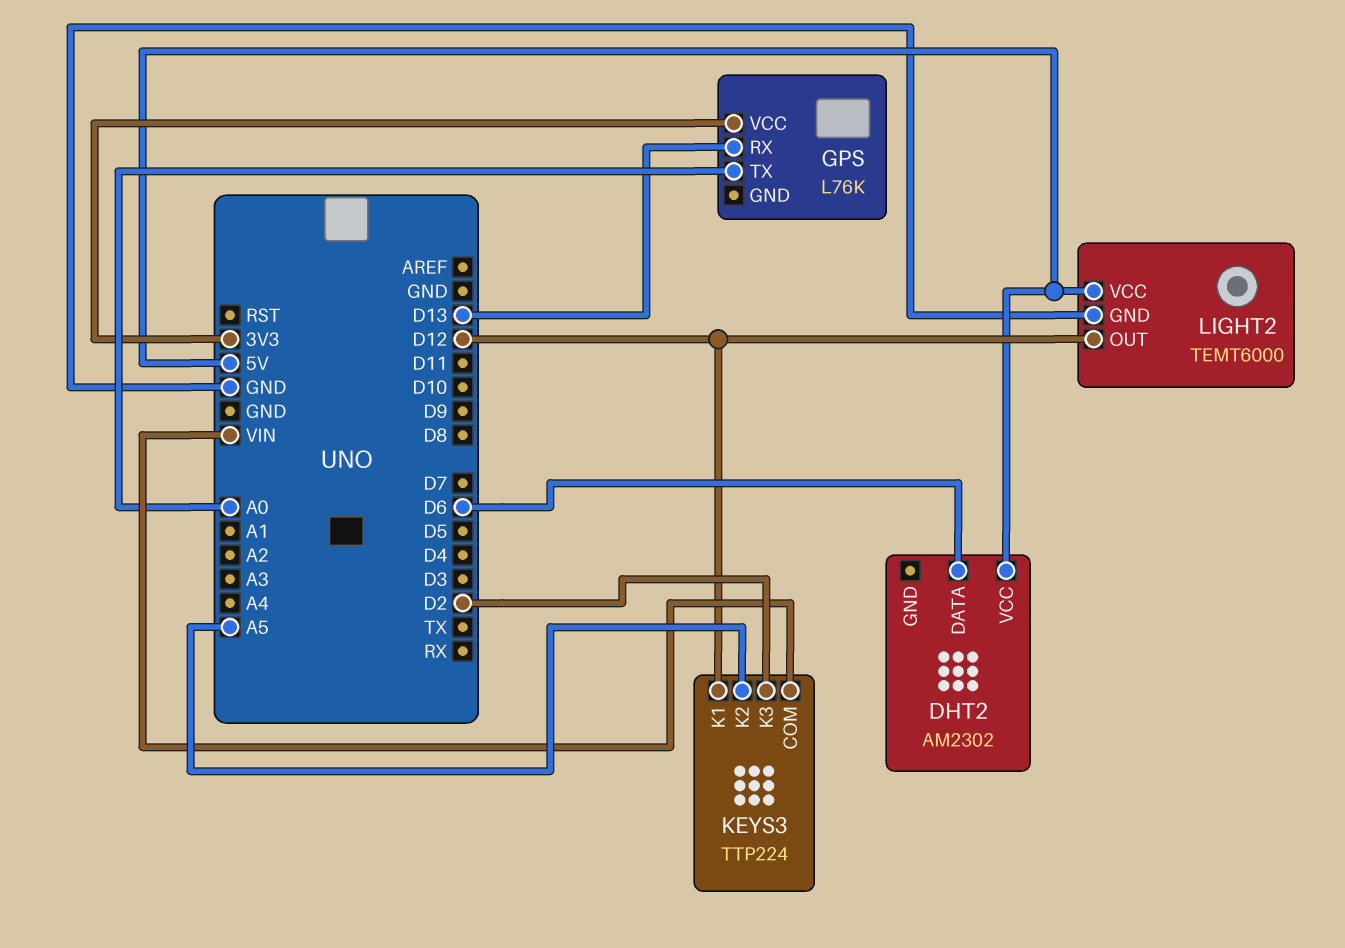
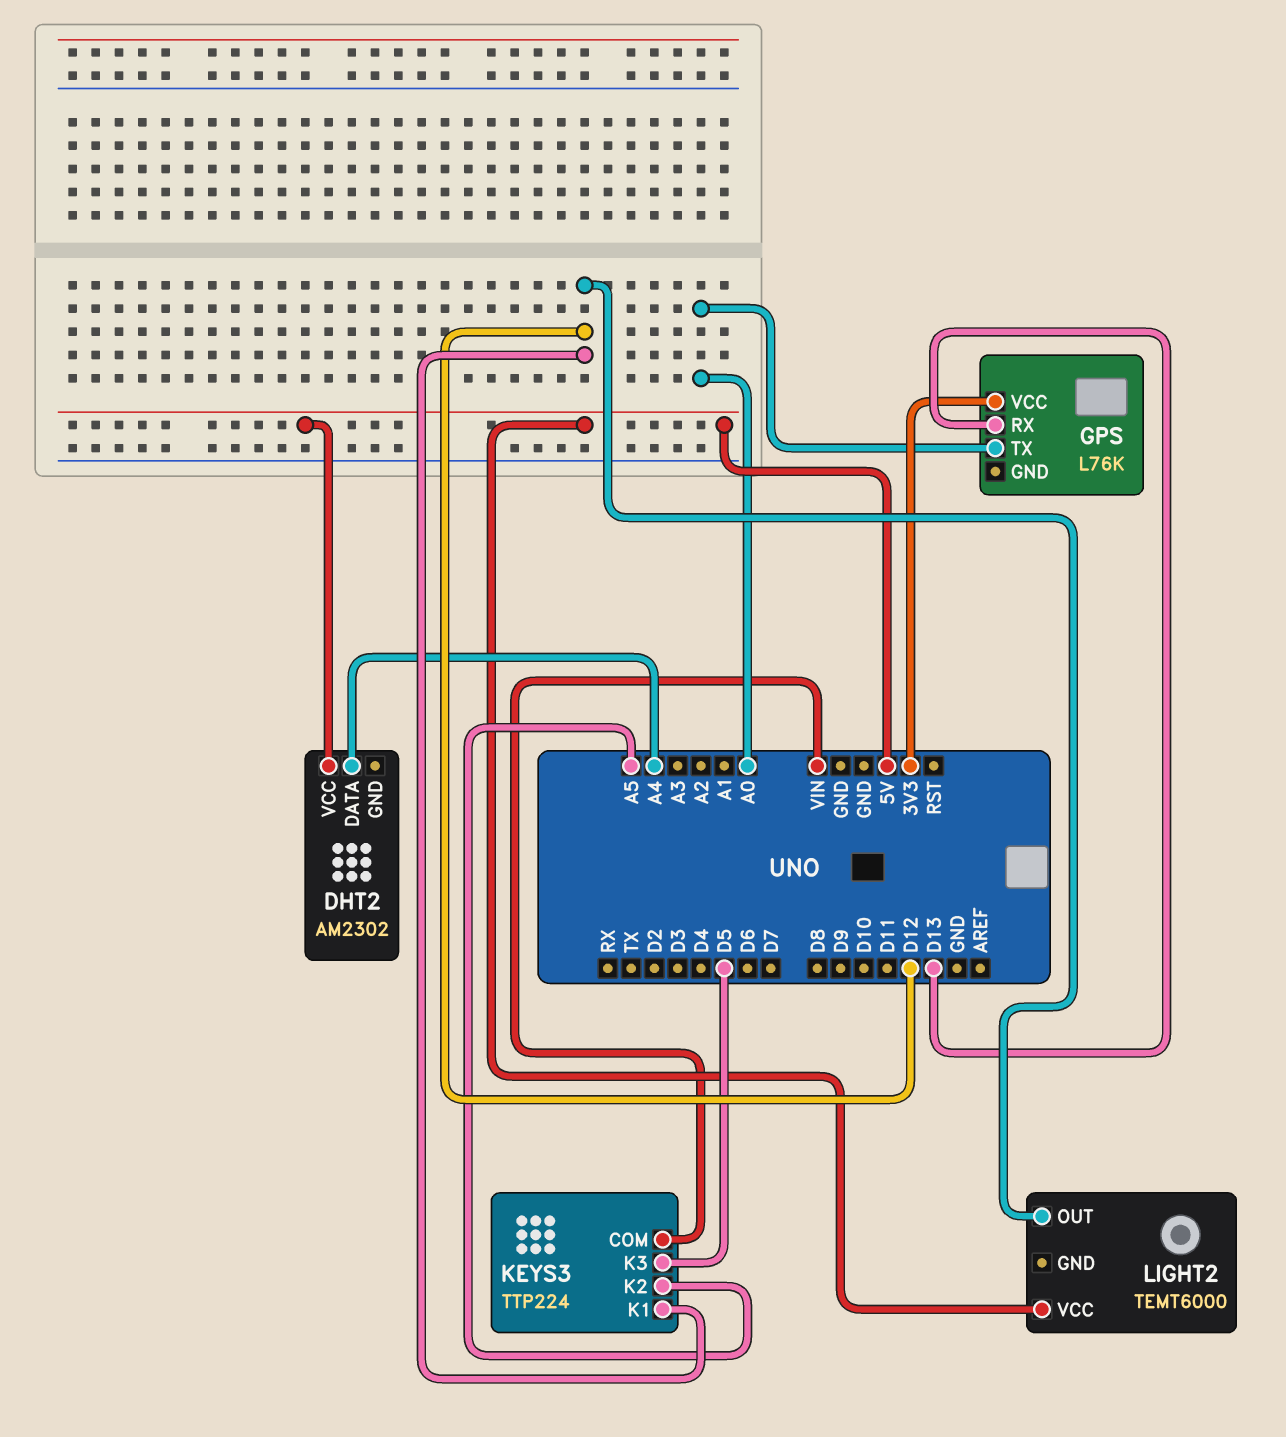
DHT2 pin DATA: D6 -> A4
KEYS3 pin K3: D2 -> D5
LIGHT2 pin GND: GND -> none

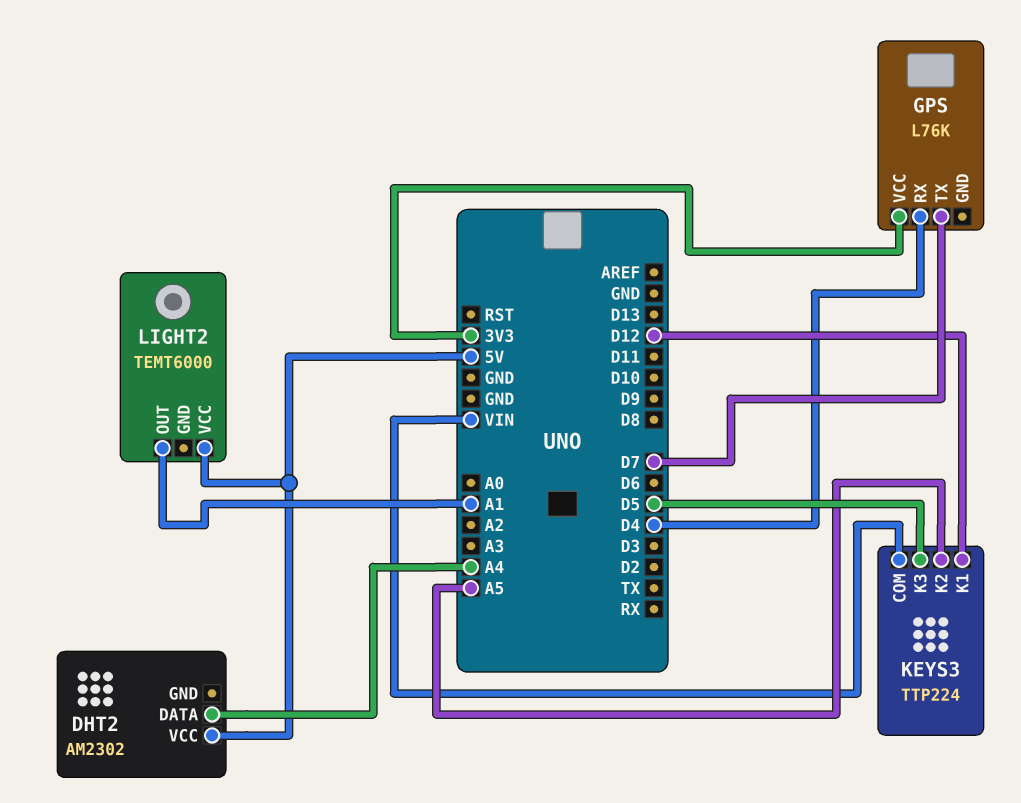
GPS pin RX: D13 -> D4
GPS pin TX: A0 -> D7
LIGHT2 pin OUT: D12 -> A1

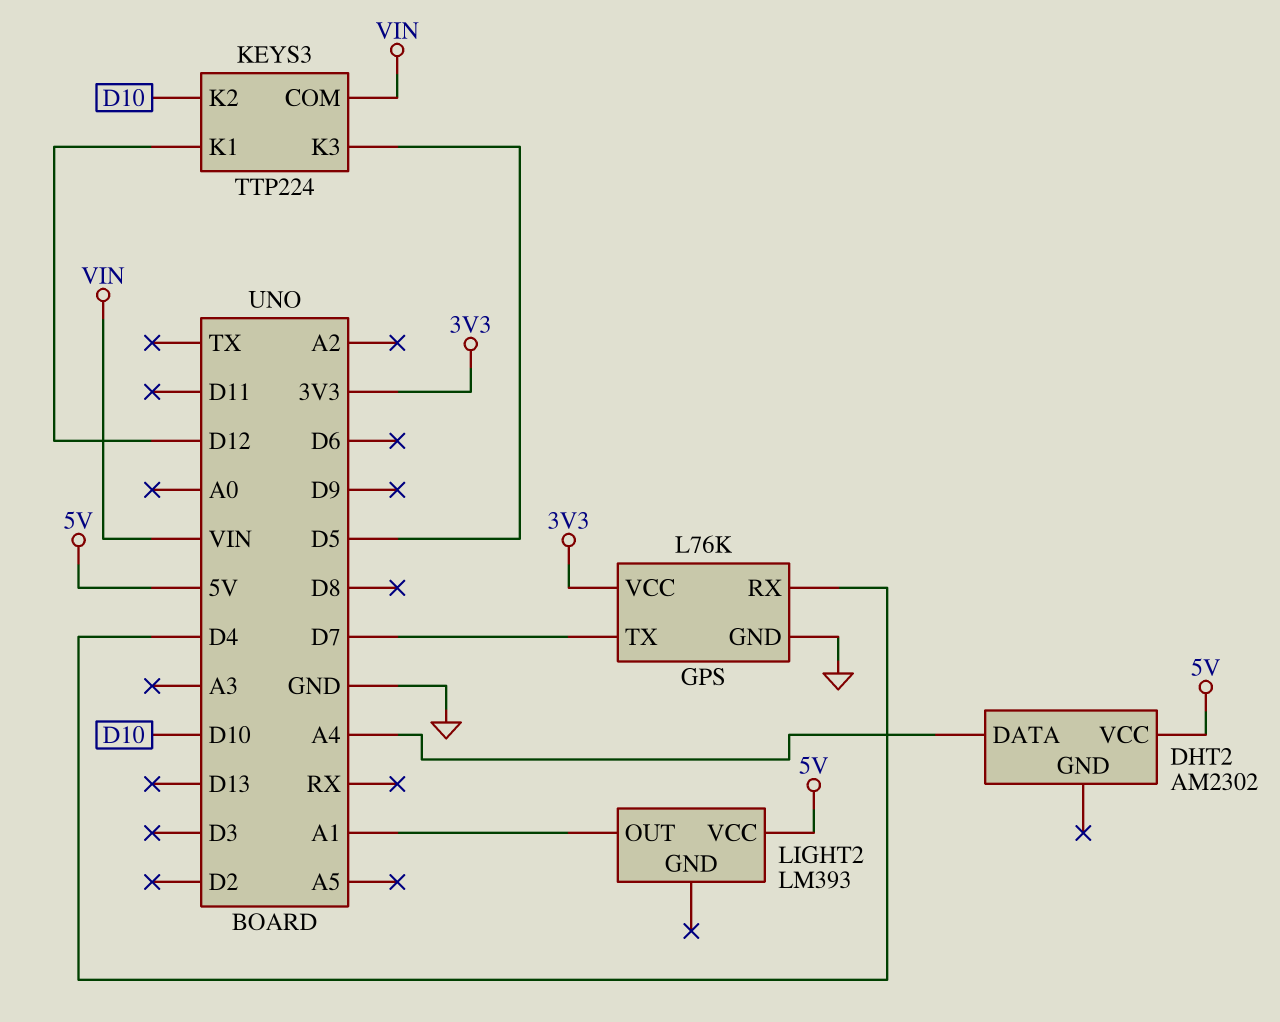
GPS pin GND: none -> GND
KEYS3 pin K2: A5 -> D10
LIGHT2: TEMT6000 -> LM393

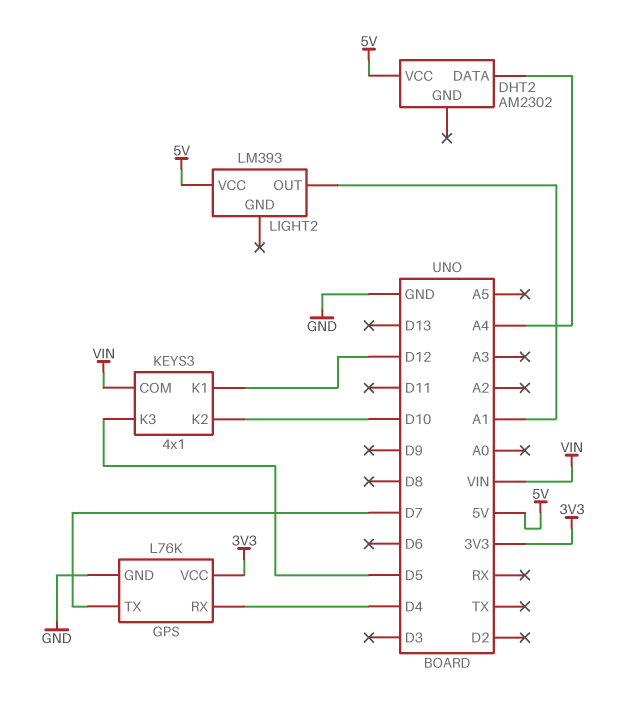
KEYS3: TTP224 -> 4x1

